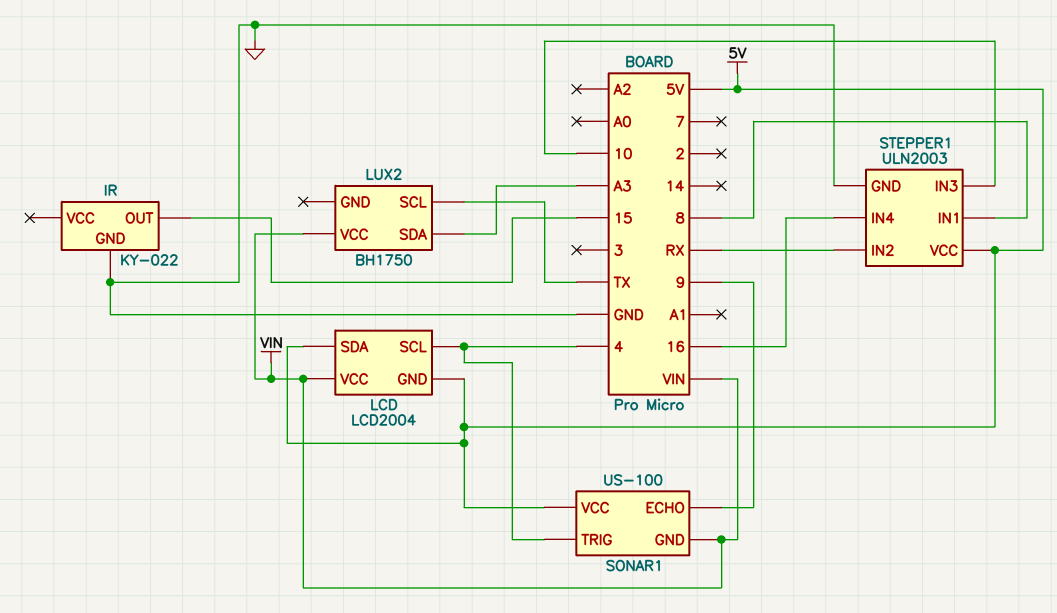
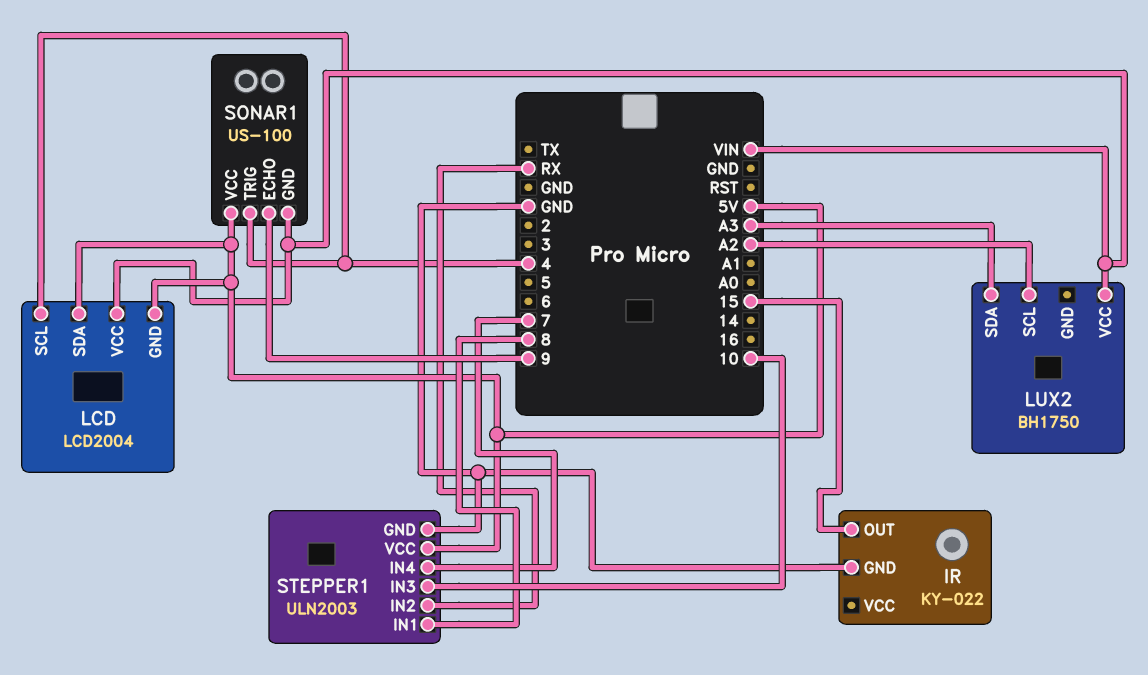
LUX2 pin SCL: TX -> A2
STEPPER1 pin IN4: 16 -> 7

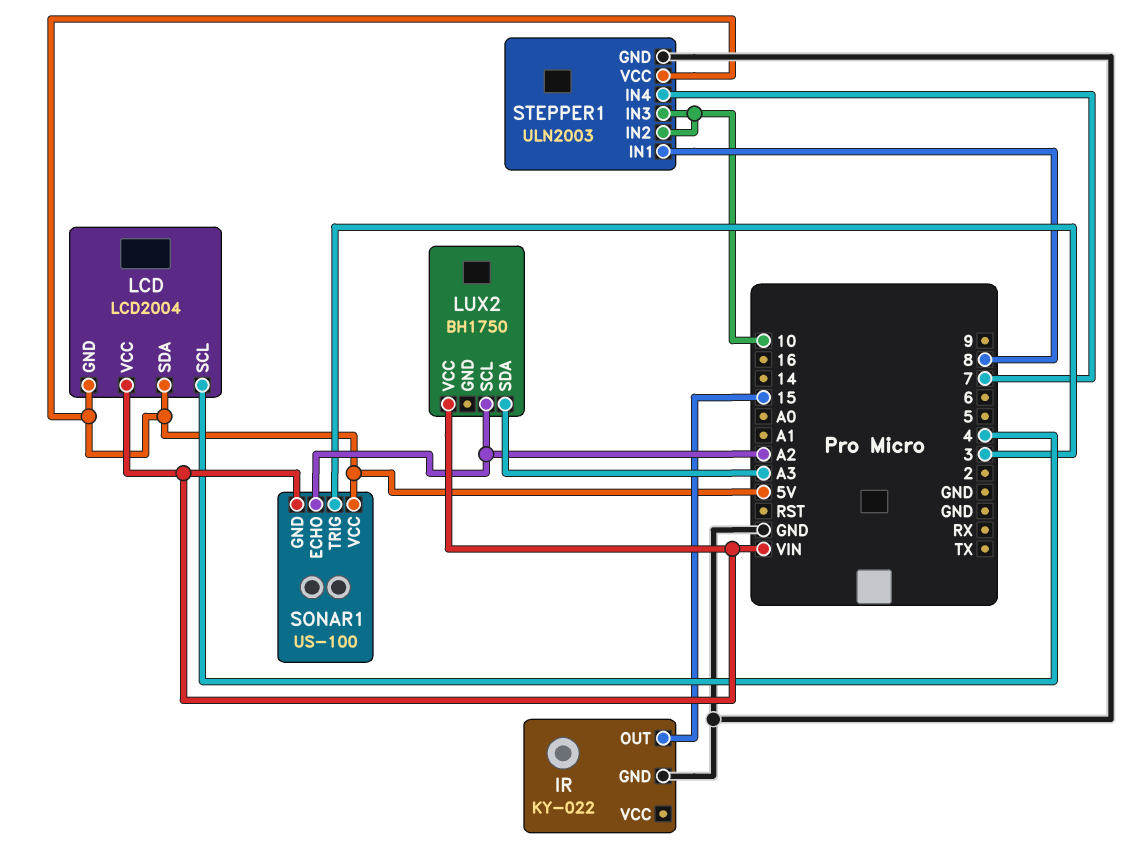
SONAR1 pin ECHO: 9 -> A2
SONAR1 pin TRIG: 4 -> 3
STEPPER1 pin IN2: RX -> 10

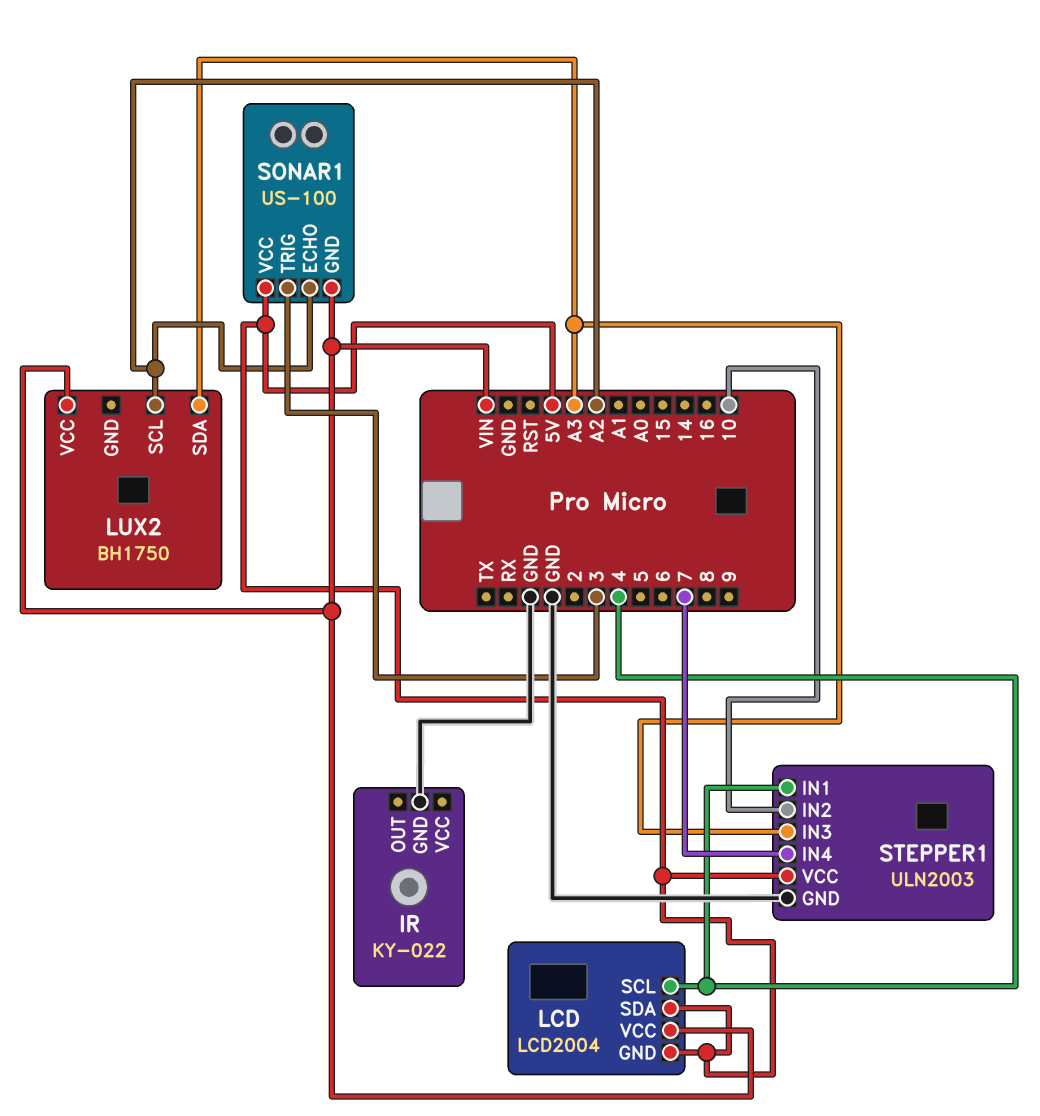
IR pin OUT: 15 -> none
STEPPER1 pin IN1: 8 -> 4
STEPPER1 pin IN3: 10 -> A3

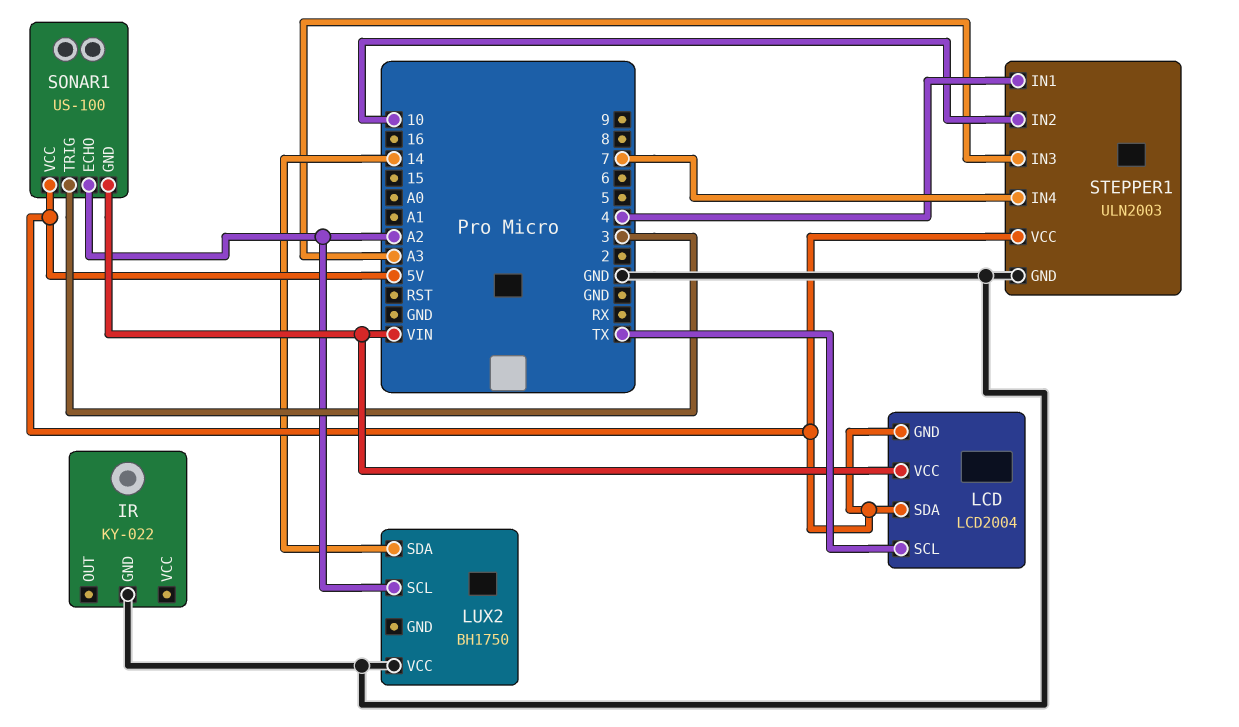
LCD pin SCL: 4 -> TX
LUX2 pin SDA: A3 -> 14
LUX2 pin VCC: VIN -> GND

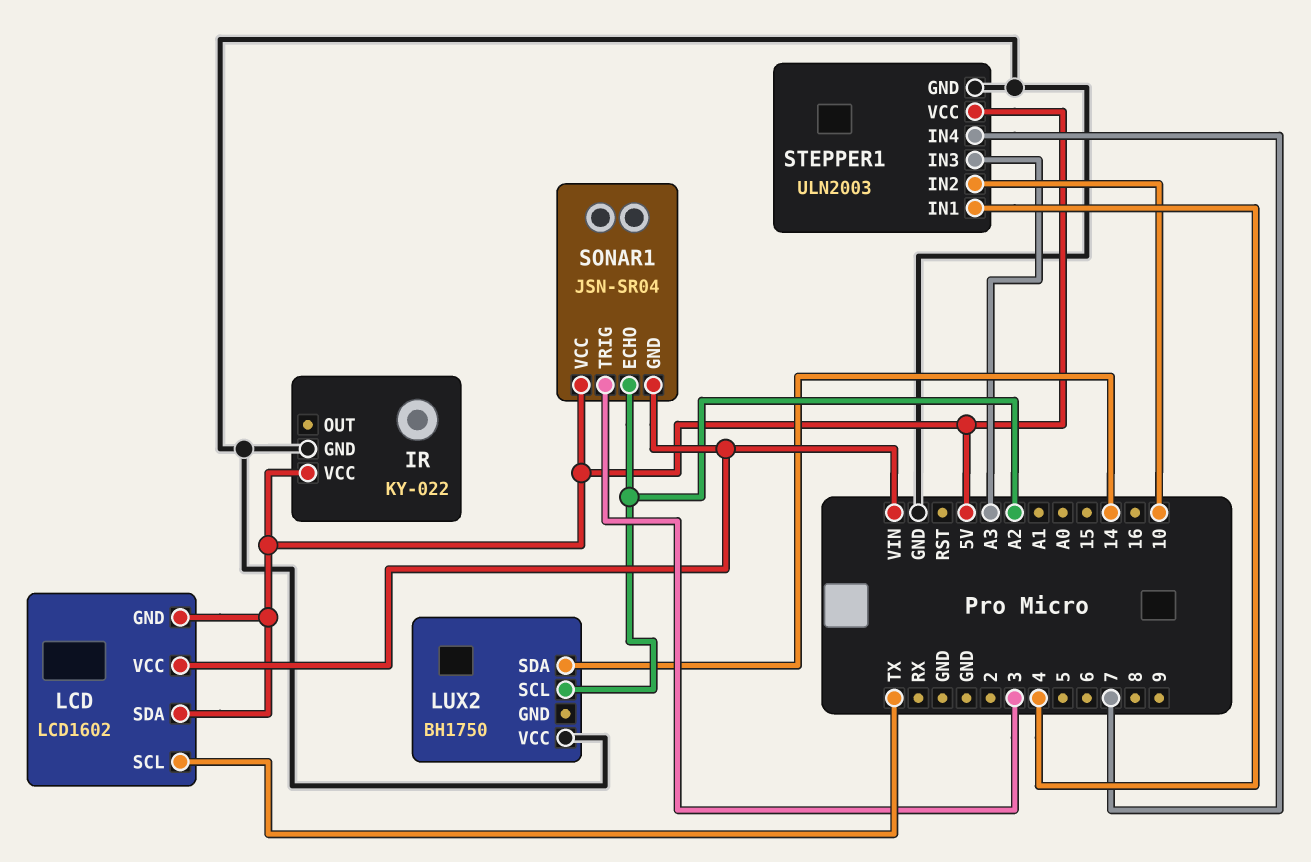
IR pin VCC: none -> 5V
LCD: LCD2004 -> LCD1602
SONAR1: US-100 -> JSN-SR04

